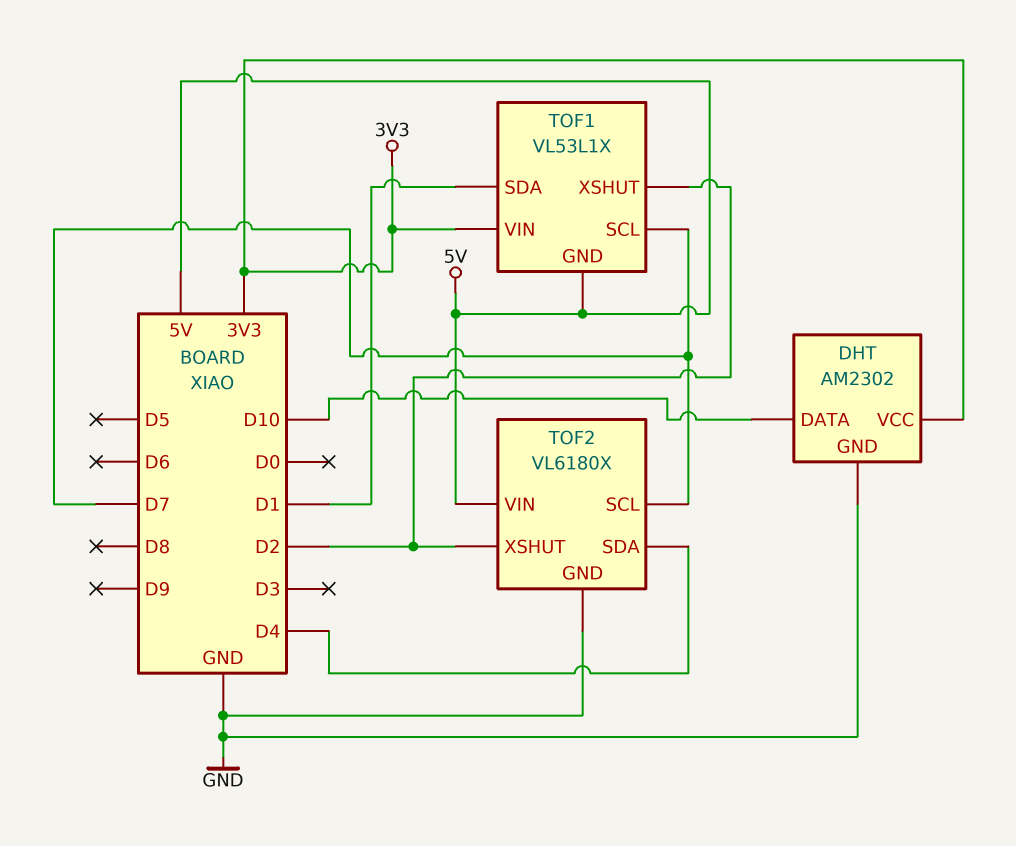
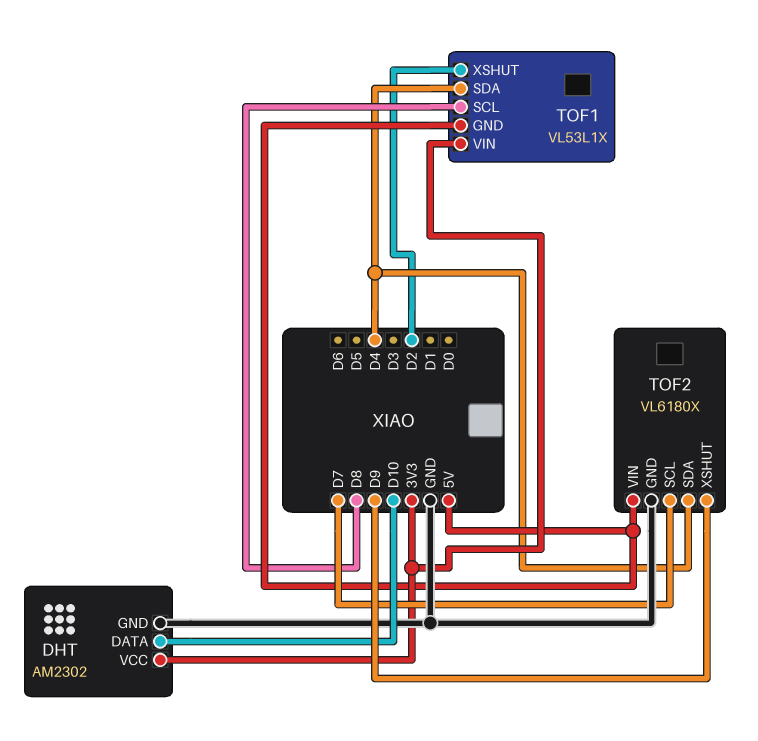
TOF1 pin SCL: D7 -> D8
TOF1 pin SDA: D1 -> D4
TOF2 pin XSHUT: D2 -> D9

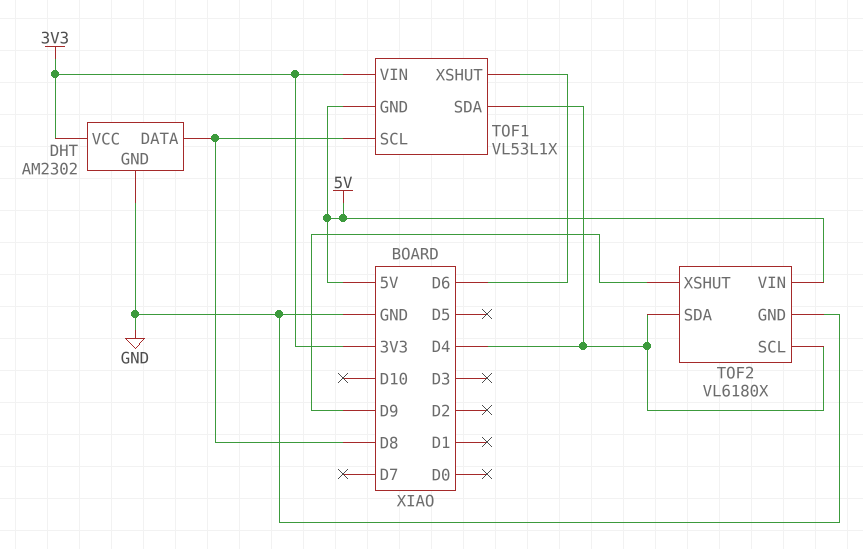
DHT pin DATA: D10 -> D8
TOF1 pin XSHUT: D2 -> D6
TOF2 pin SCL: D7 -> D4

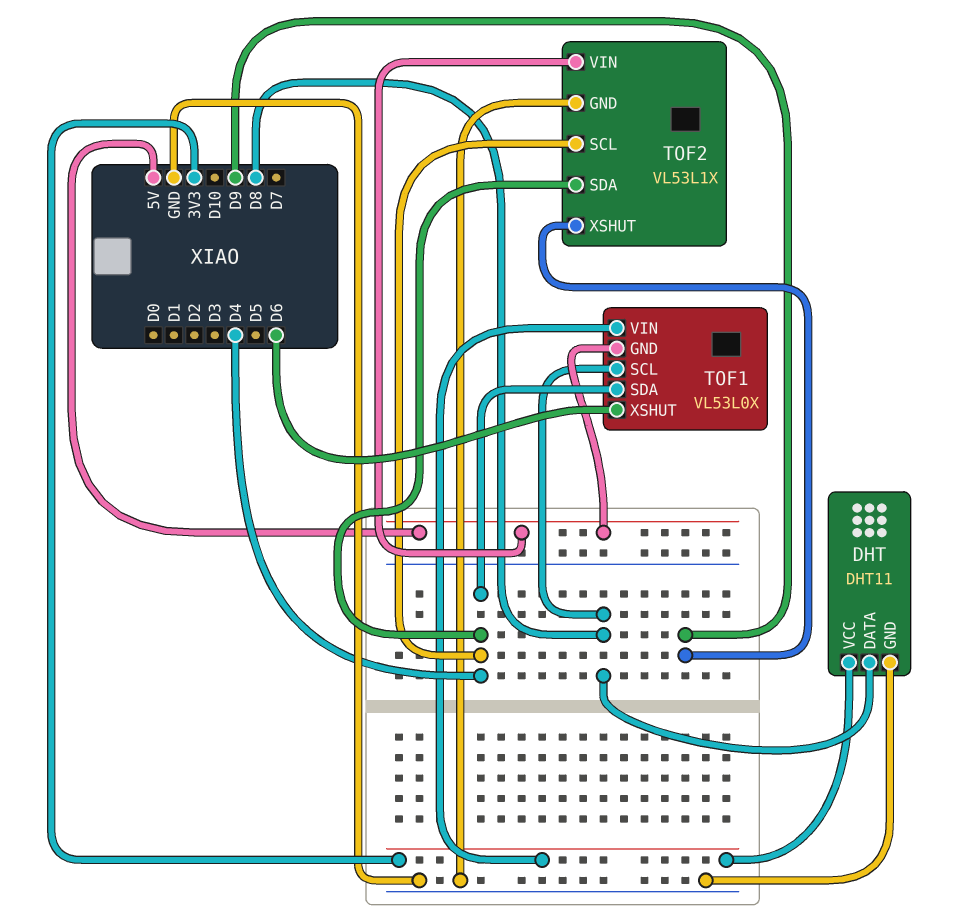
DHT: AM2302 -> DHT11
TOF1: VL53L1X -> VL53L0X
TOF2: VL6180X -> VL53L1X

